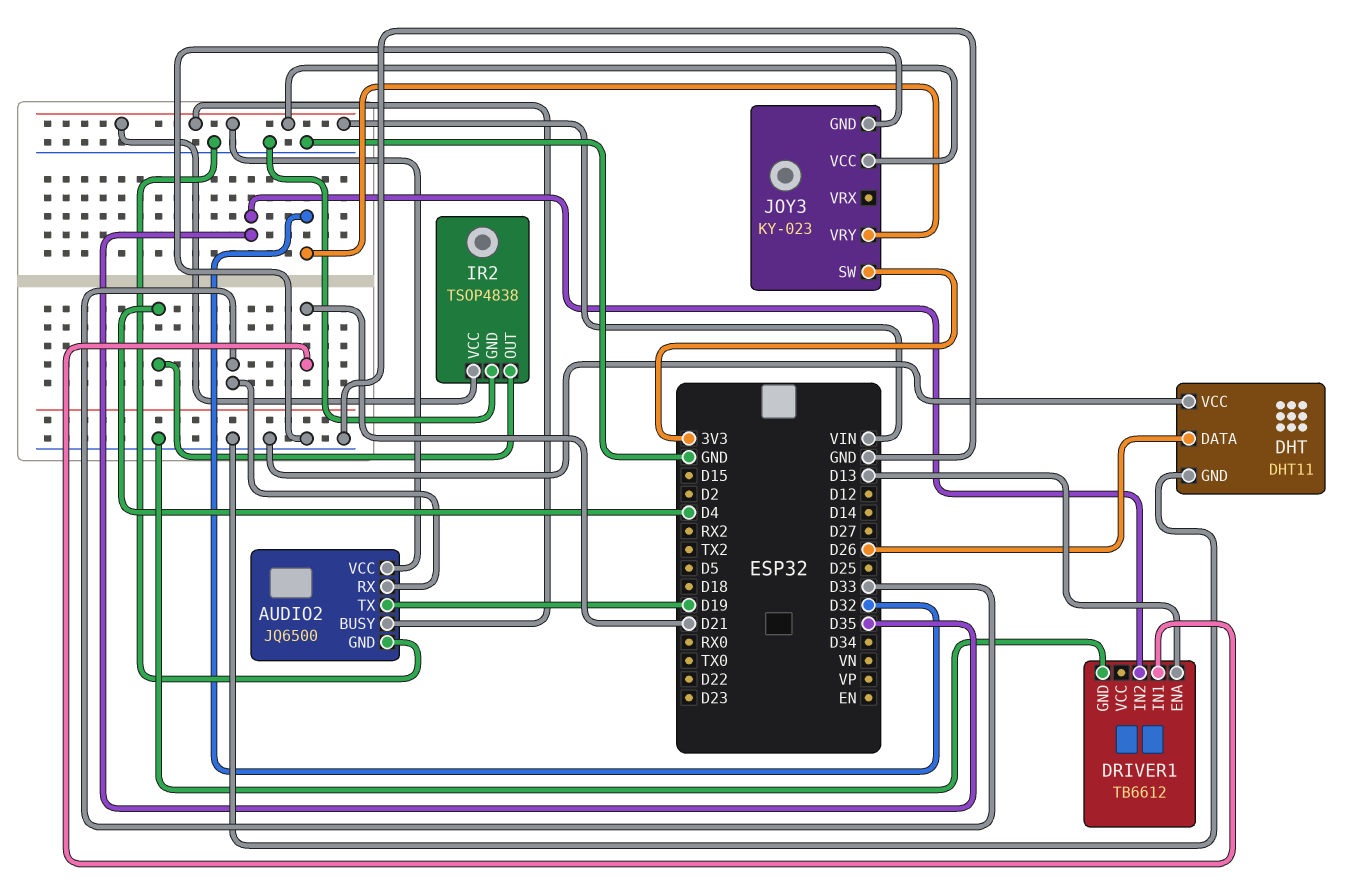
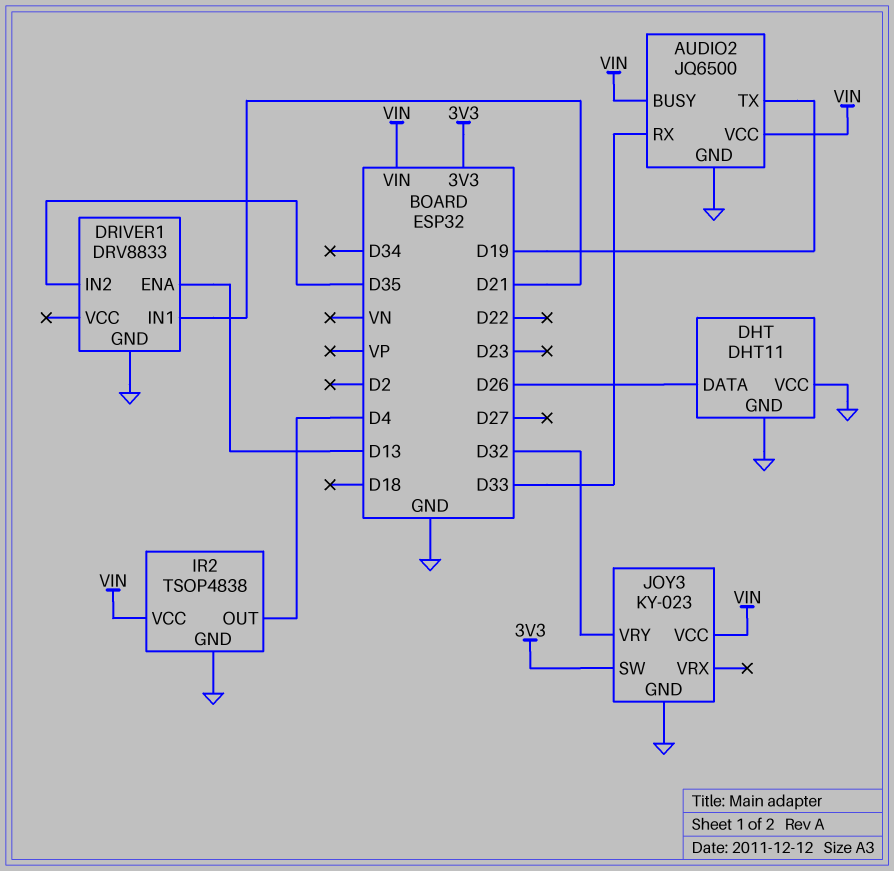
DRIVER1: TB6612 -> DRV8833

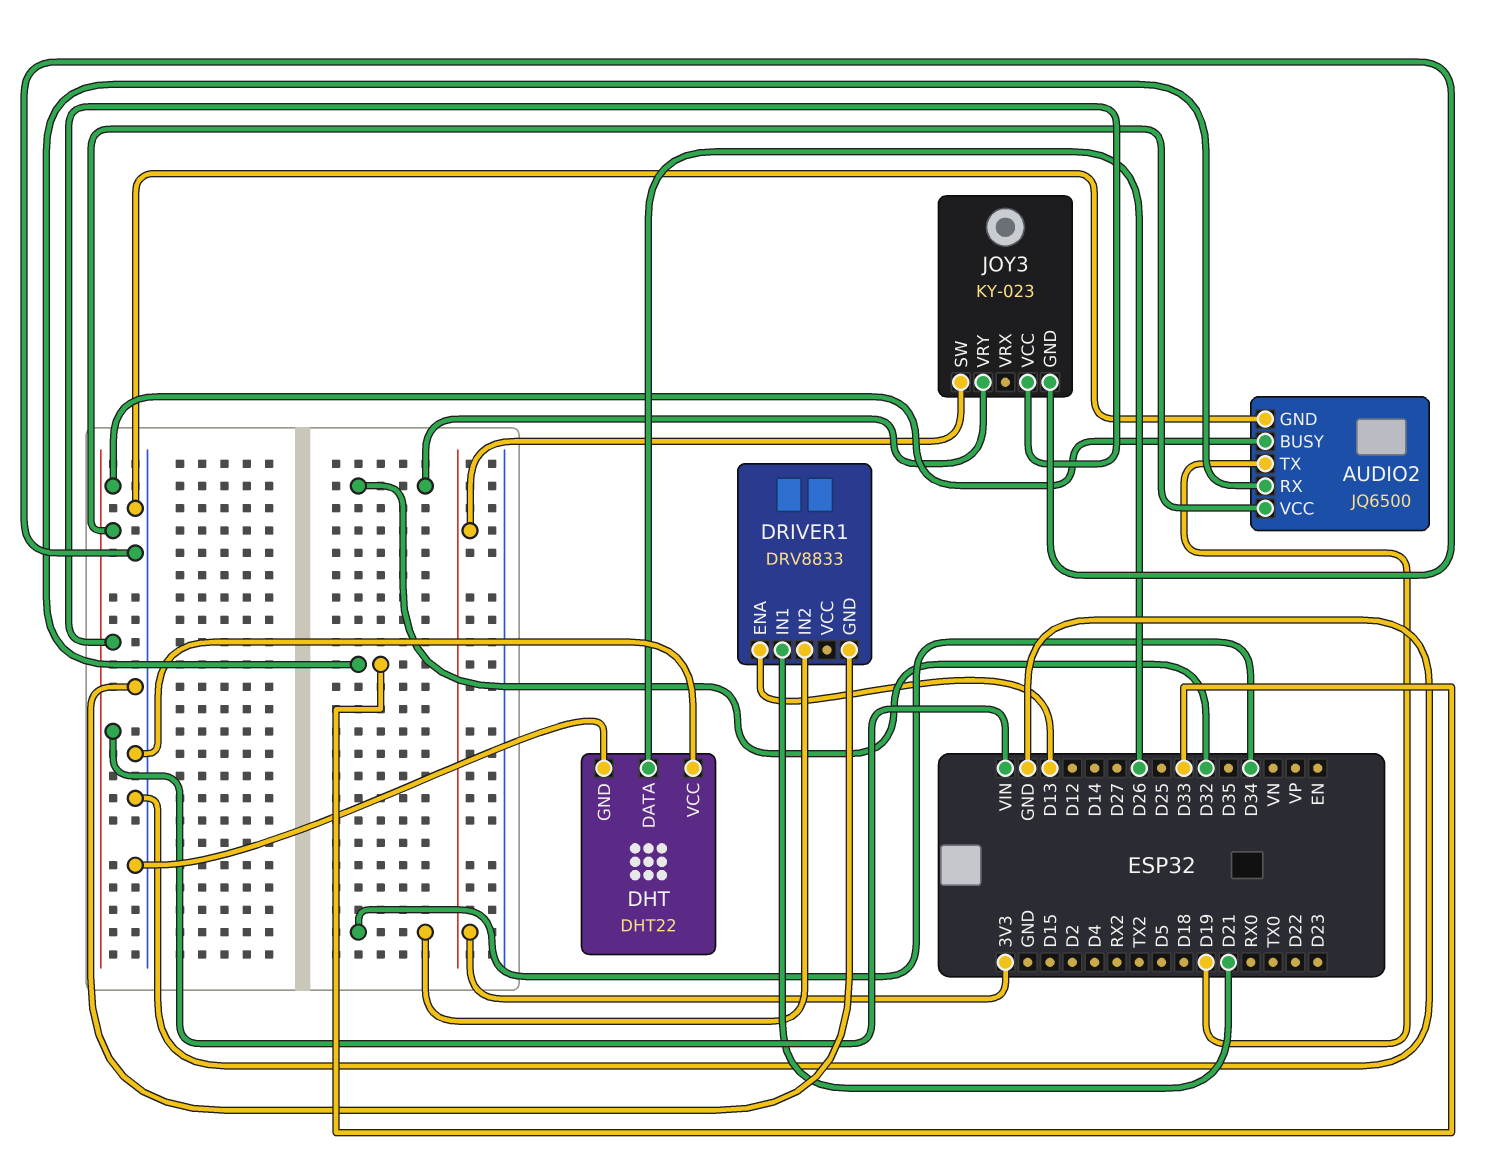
DHT: DHT11 -> DHT22
DRIVER1 pin IN2: D35 -> D34
IR2: TSOP4838 -> none
IR2 pin GND: GND -> none
IR2 pin OUT: D4 -> none
IR2 pin VCC: VIN -> none

